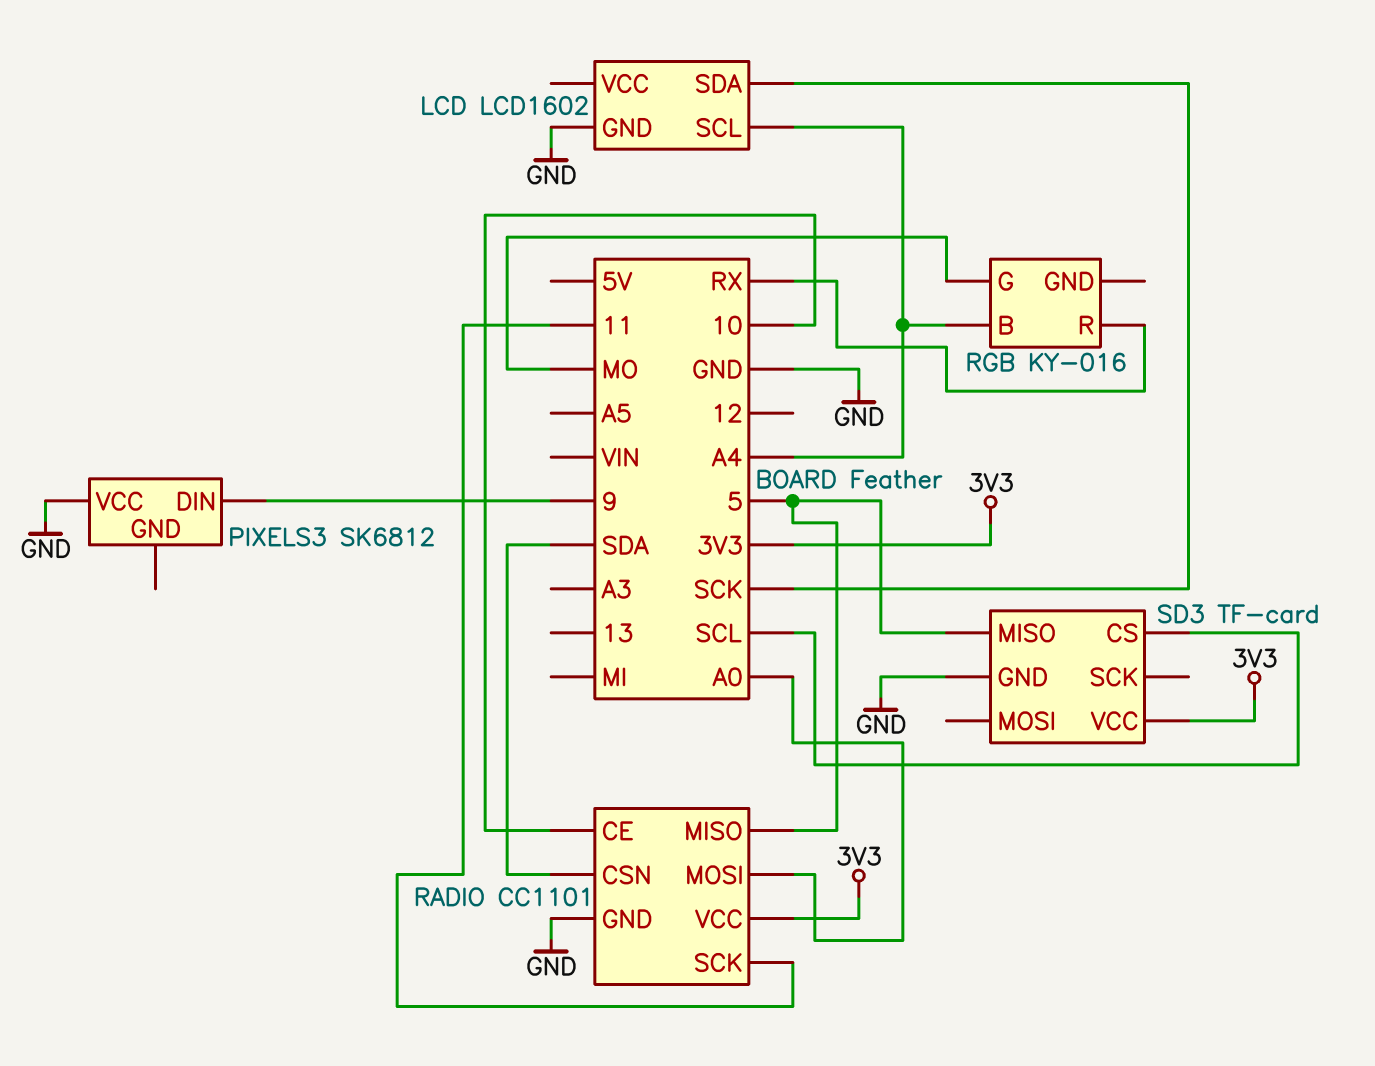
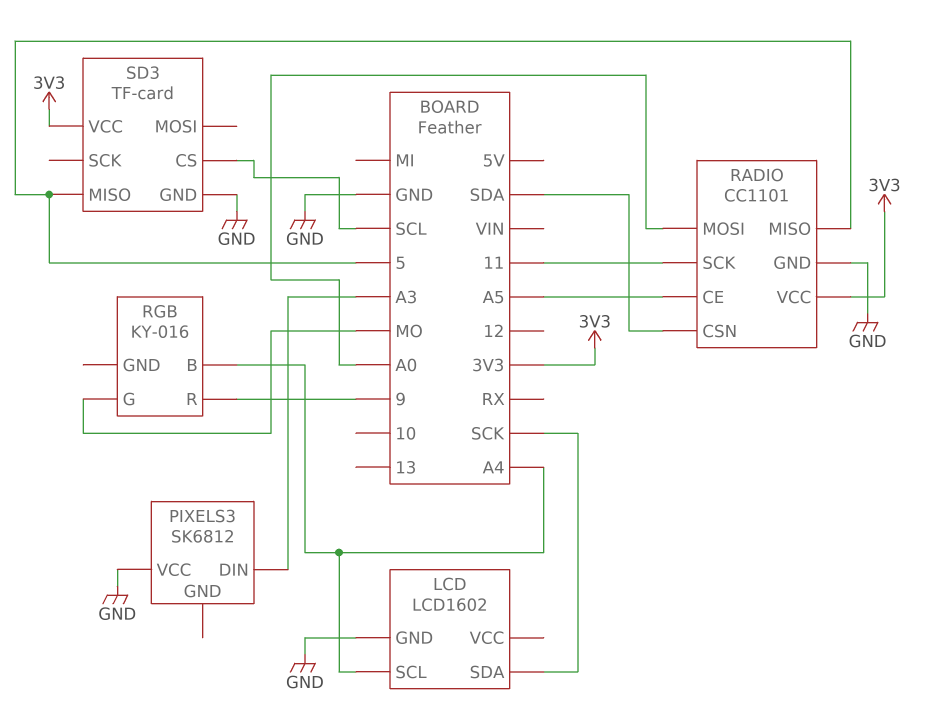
PIXELS3 pin DIN: 9 -> A3
RADIO pin CE: 10 -> A5
RGB pin R: RX -> 9

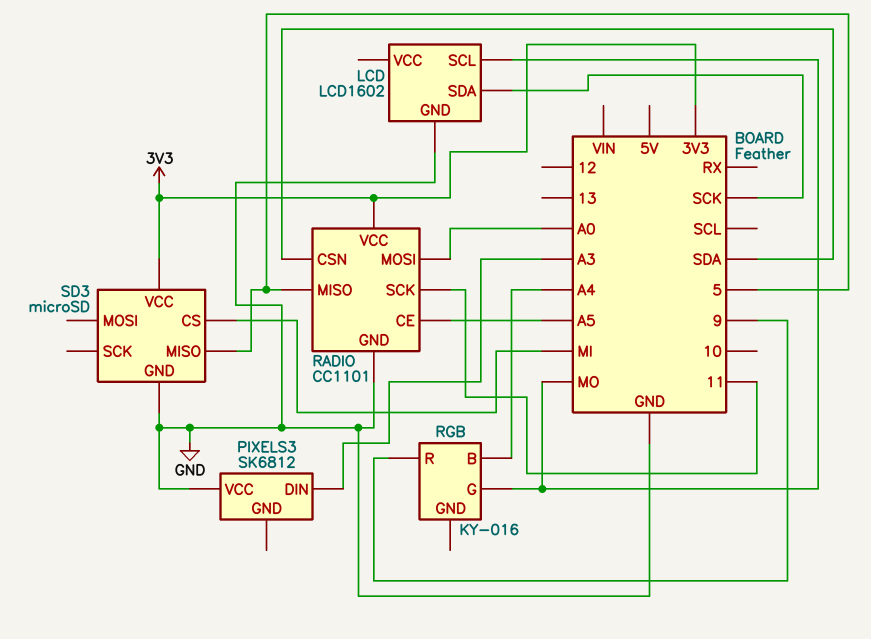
LCD pin SCL: A4 -> MO
SD3: TF-card -> microSD
SD3 pin CS: SCL -> MI

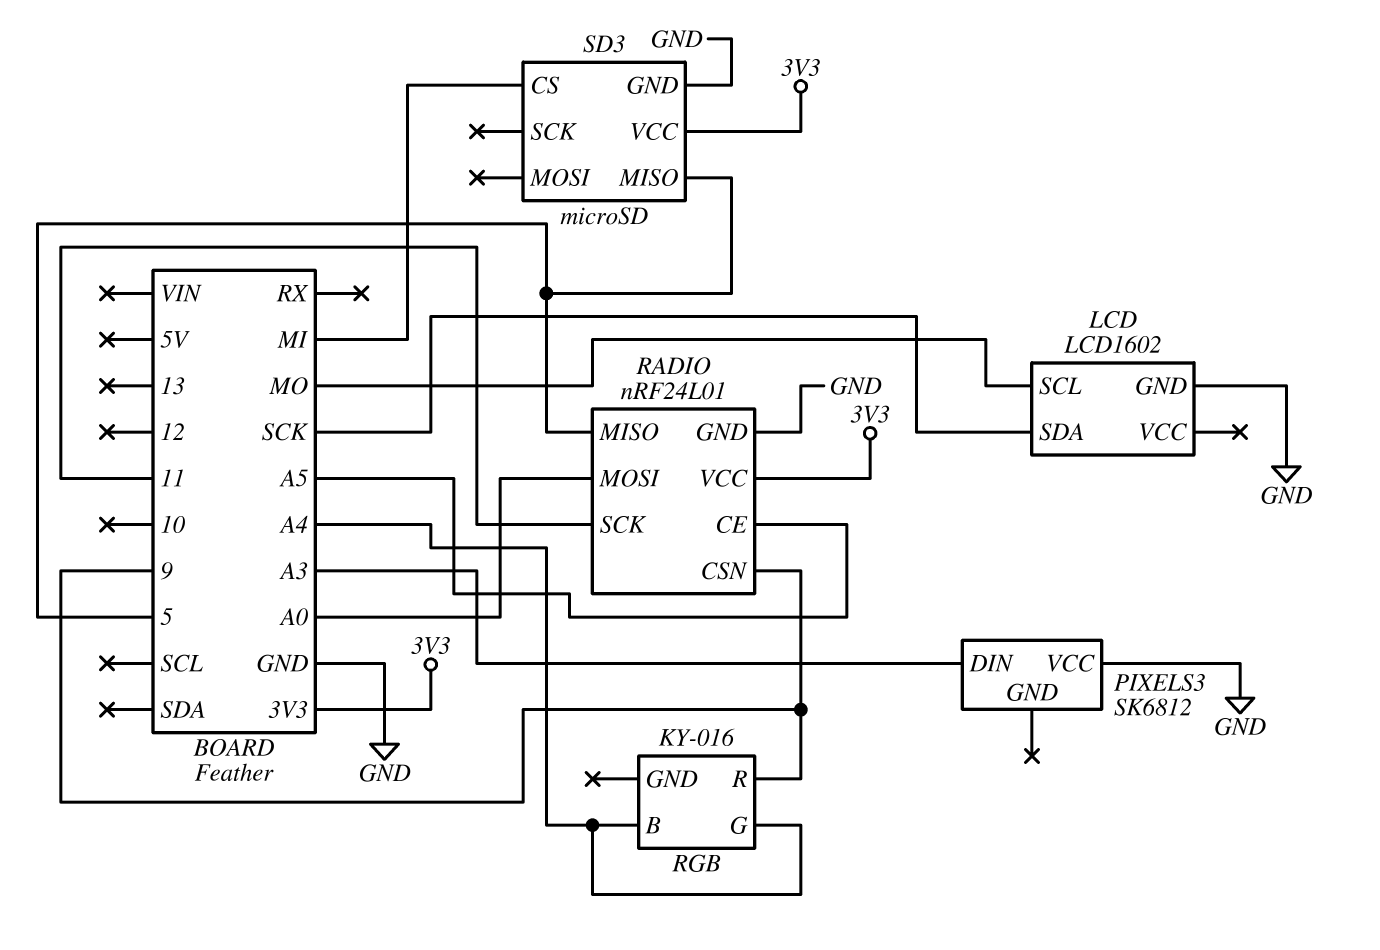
RADIO: CC1101 -> nRF24L01
RADIO pin CSN: SDA -> 9
RGB pin G: MO -> A4

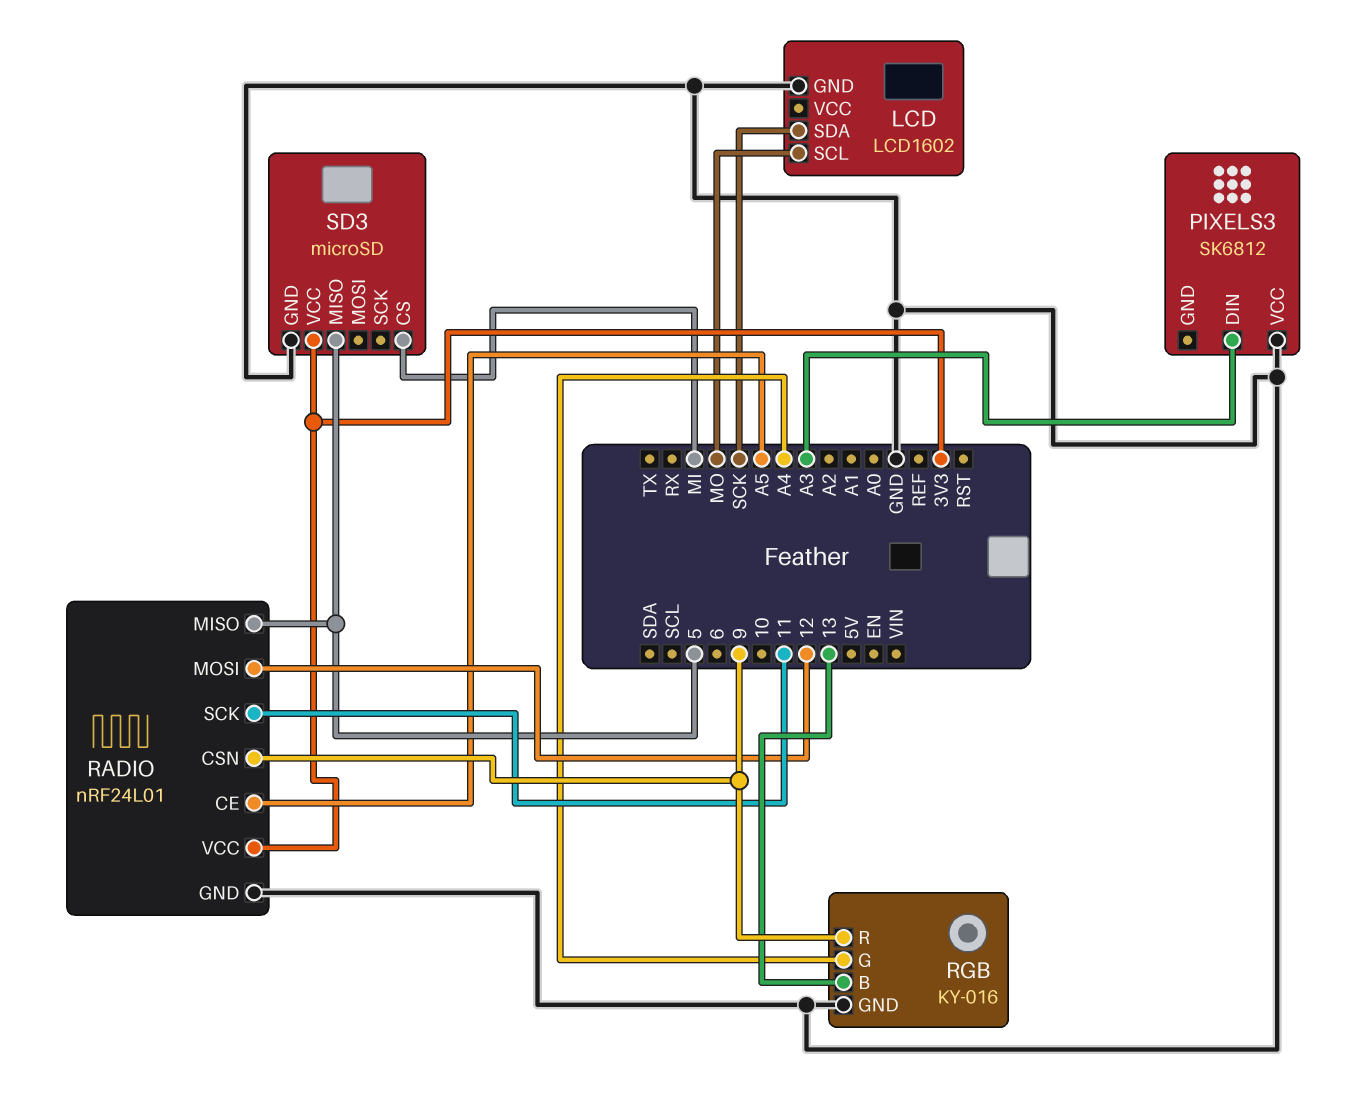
RADIO pin MOSI: A0 -> 12
RGB pin B: A4 -> 13
RGB pin GND: none -> GND

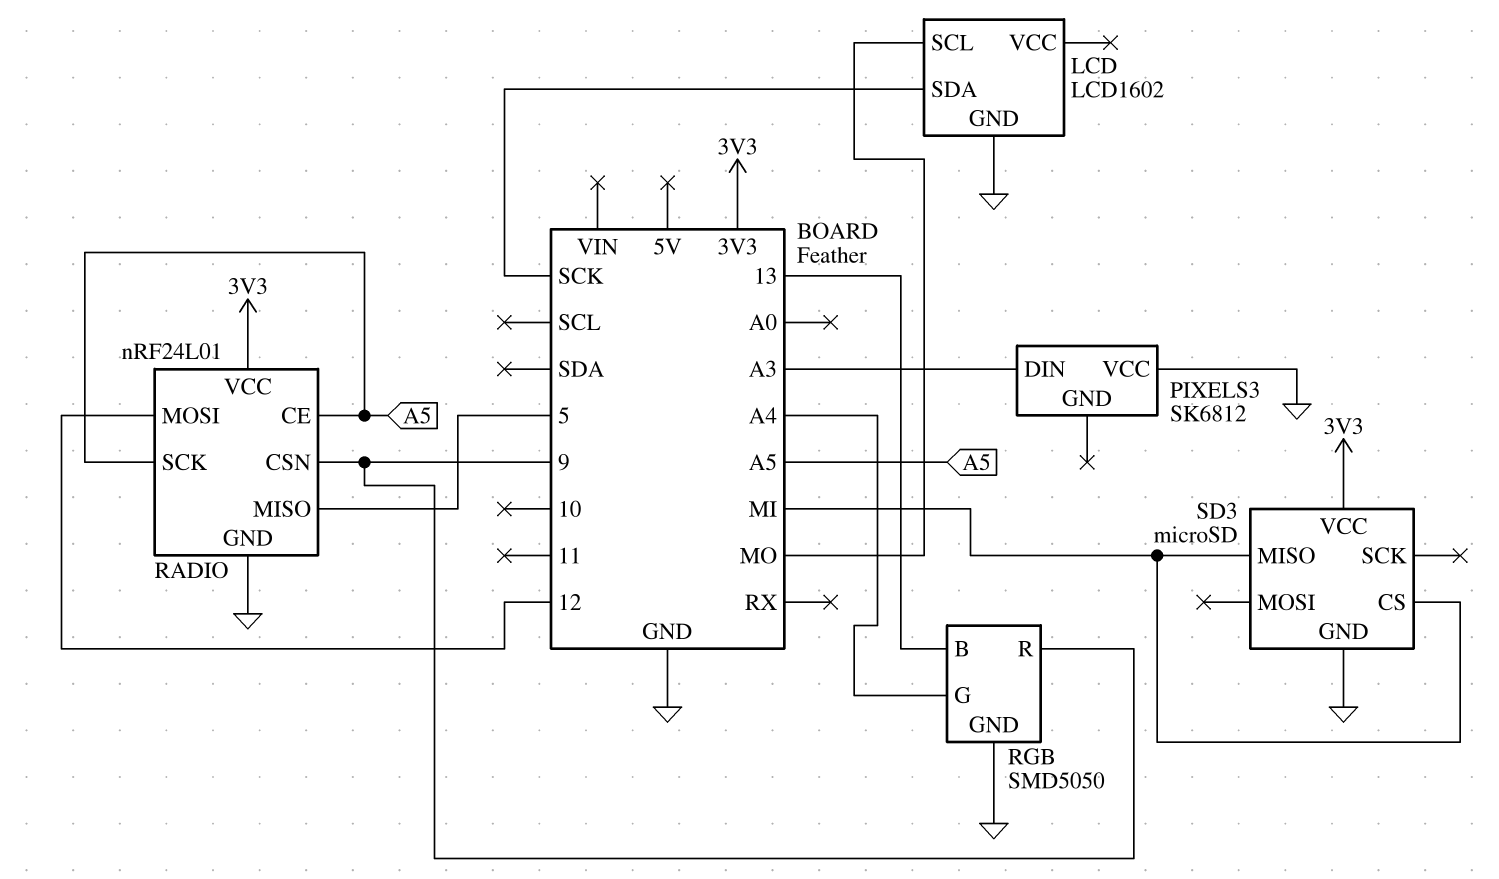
RADIO pin SCK: 11 -> A5
RGB: KY-016 -> SMD5050
SD3 pin MISO: 5 -> MI

